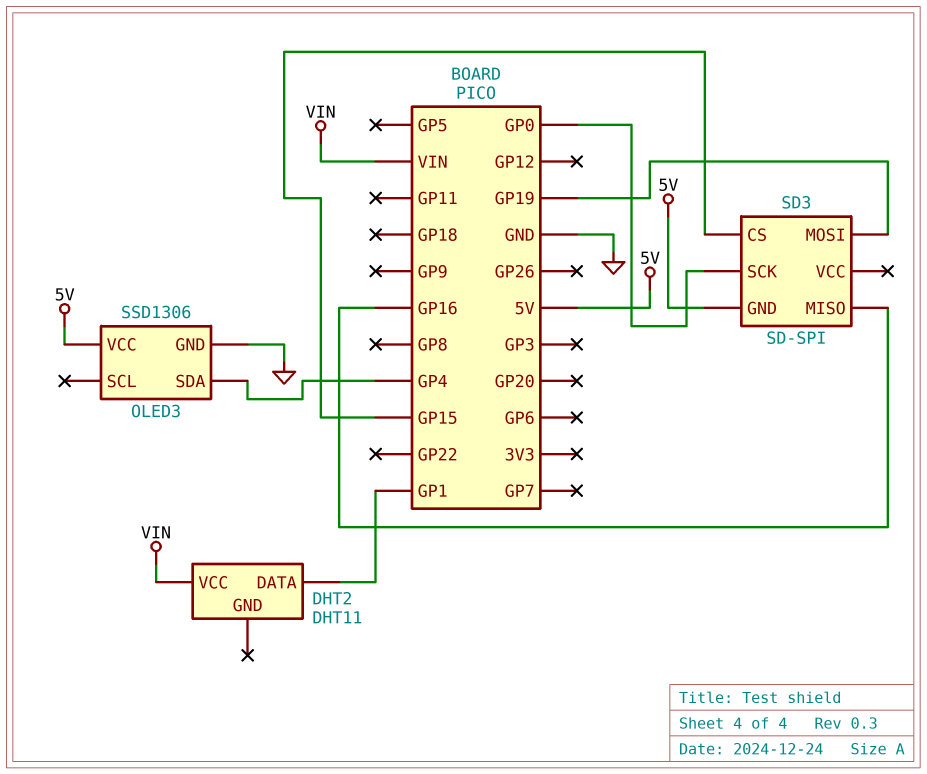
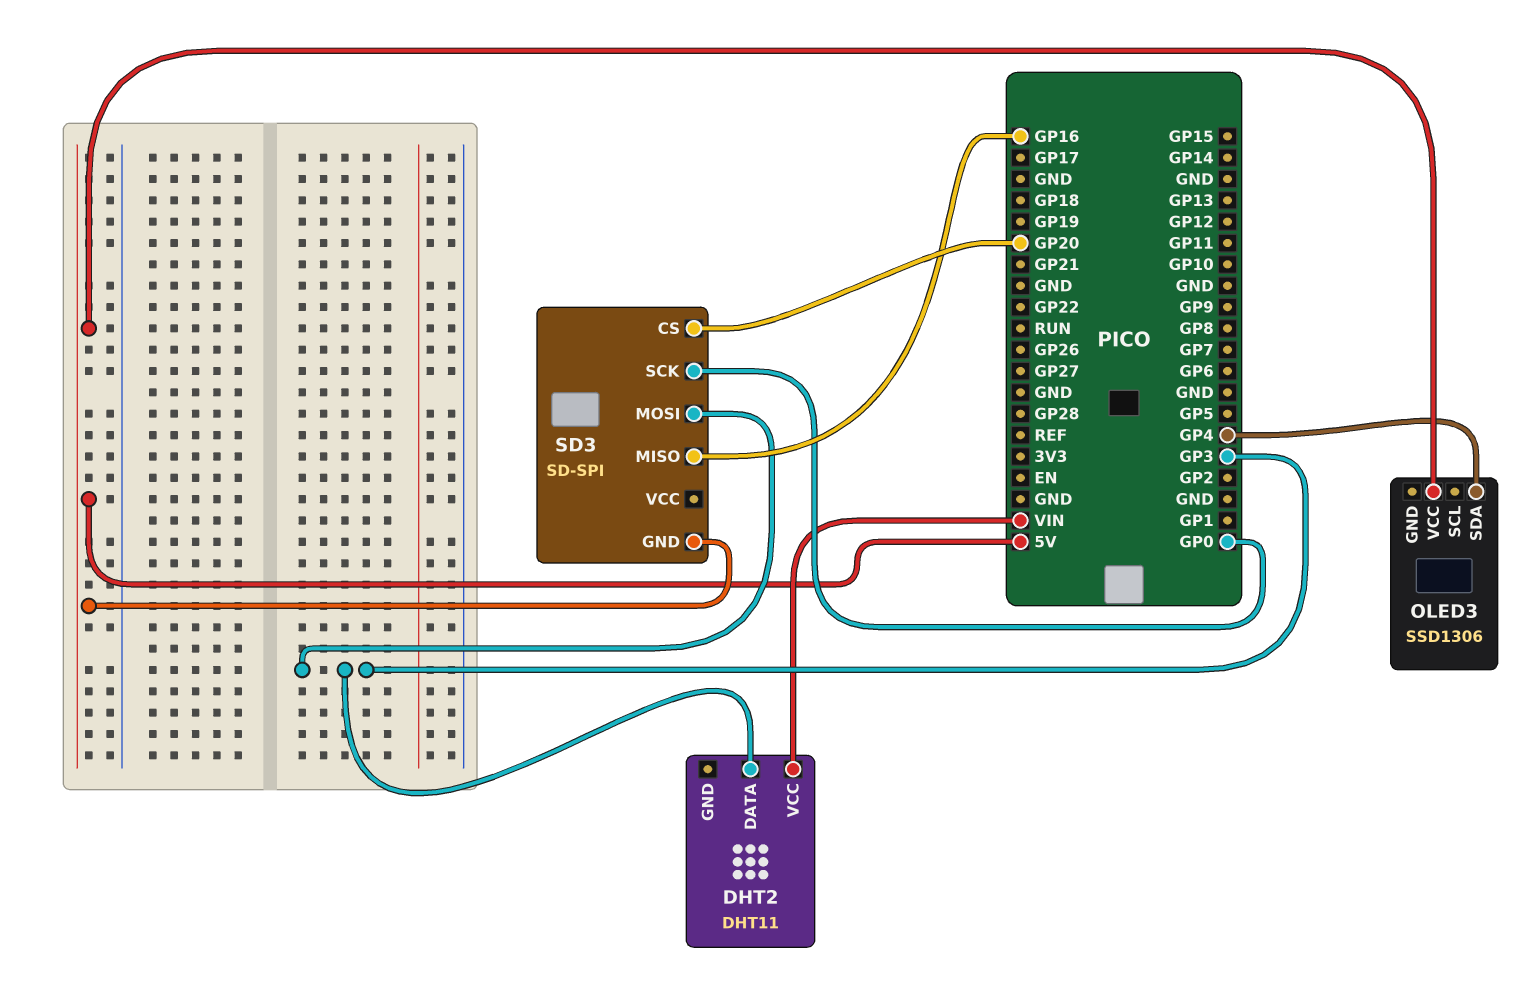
DHT2 pin DATA: GP1 -> GP3
OLED3 pin GND: GND -> none
SD3 pin CS: GP15 -> GP20
SD3 pin MOSI: GP19 -> GP3

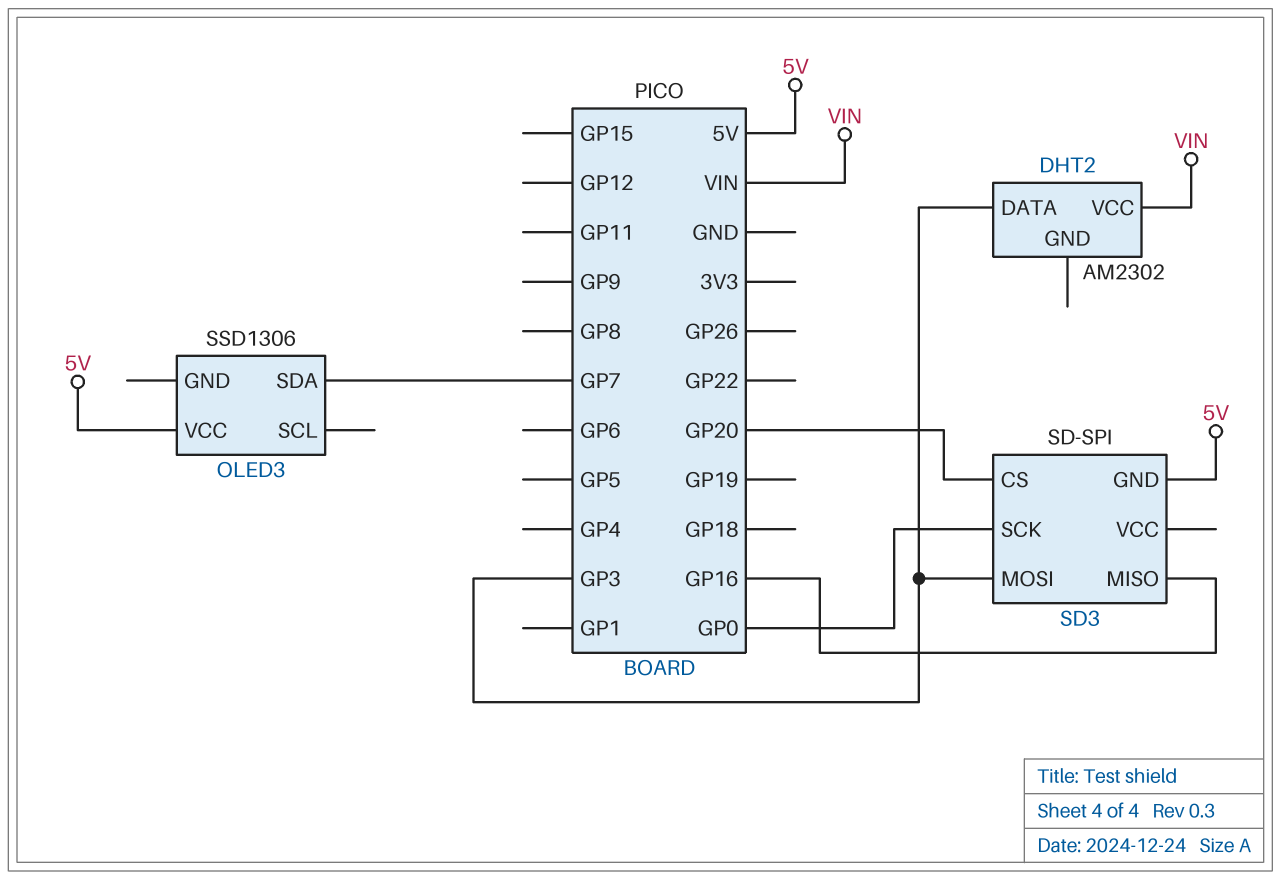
DHT2: DHT11 -> AM2302
OLED3 pin SDA: GP4 -> GP7

